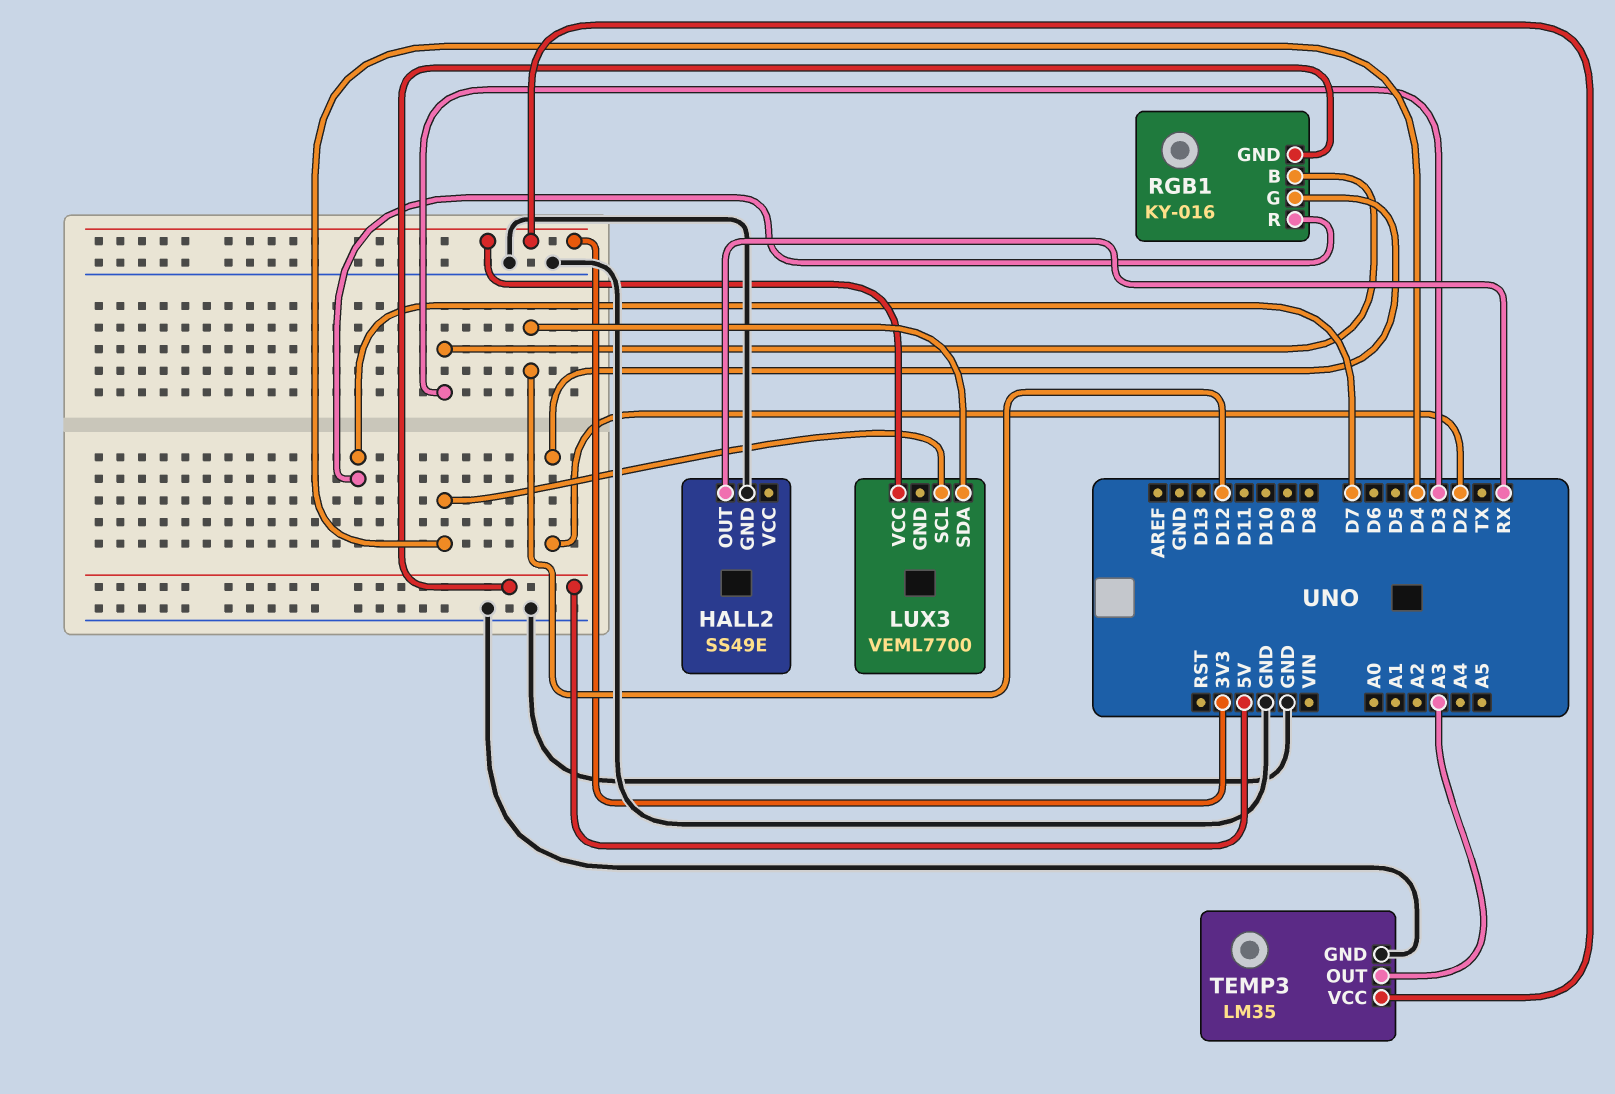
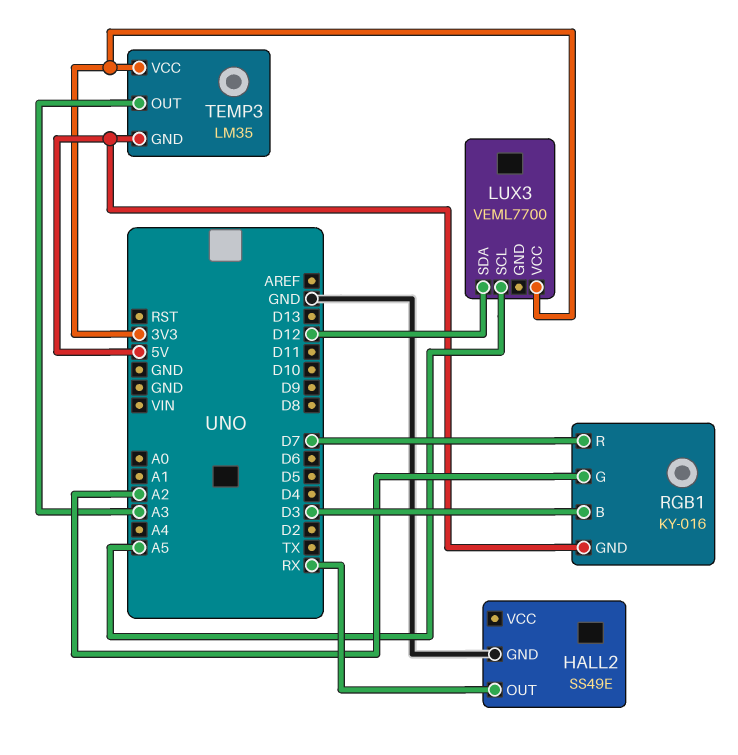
LUX3 pin SCL: D4 -> A5
RGB1 pin G: D2 -> A2
TEMP3 pin GND: GND -> 5V

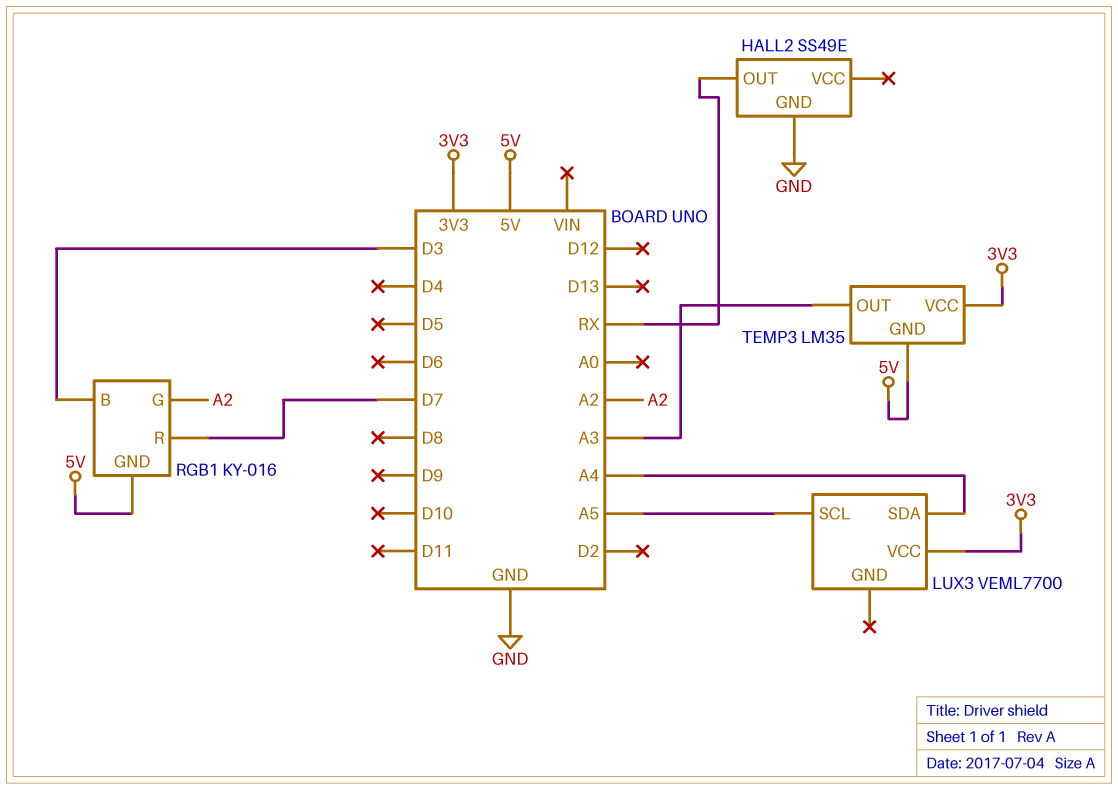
LUX3 pin SDA: D12 -> A4

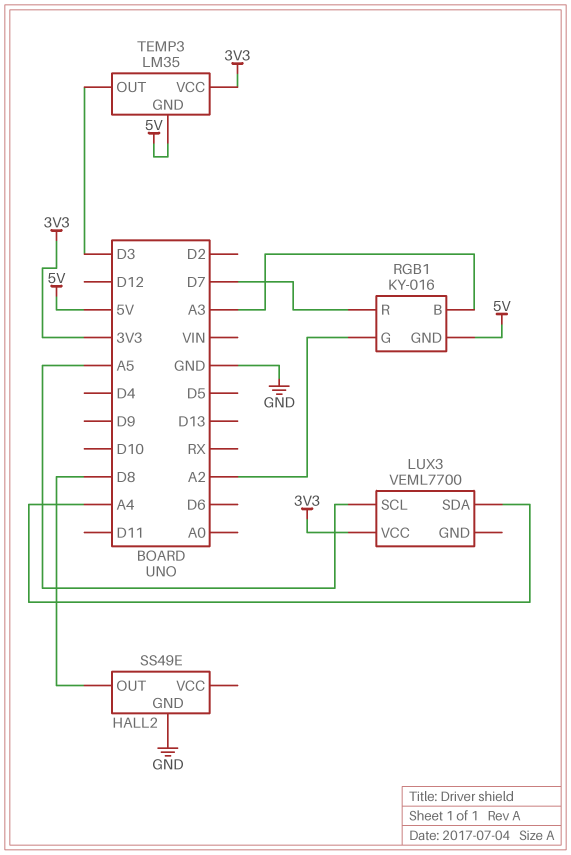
HALL2 pin OUT: RX -> D8
RGB1 pin B: D3 -> A3
TEMP3 pin OUT: A3 -> D3

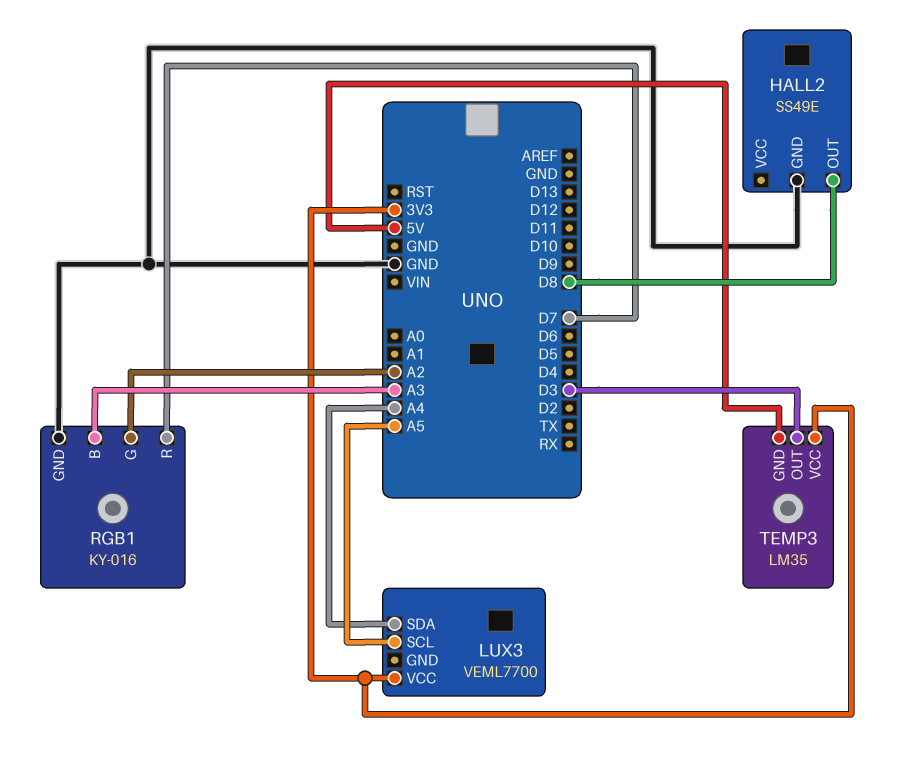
RGB1 pin GND: 5V -> GND

